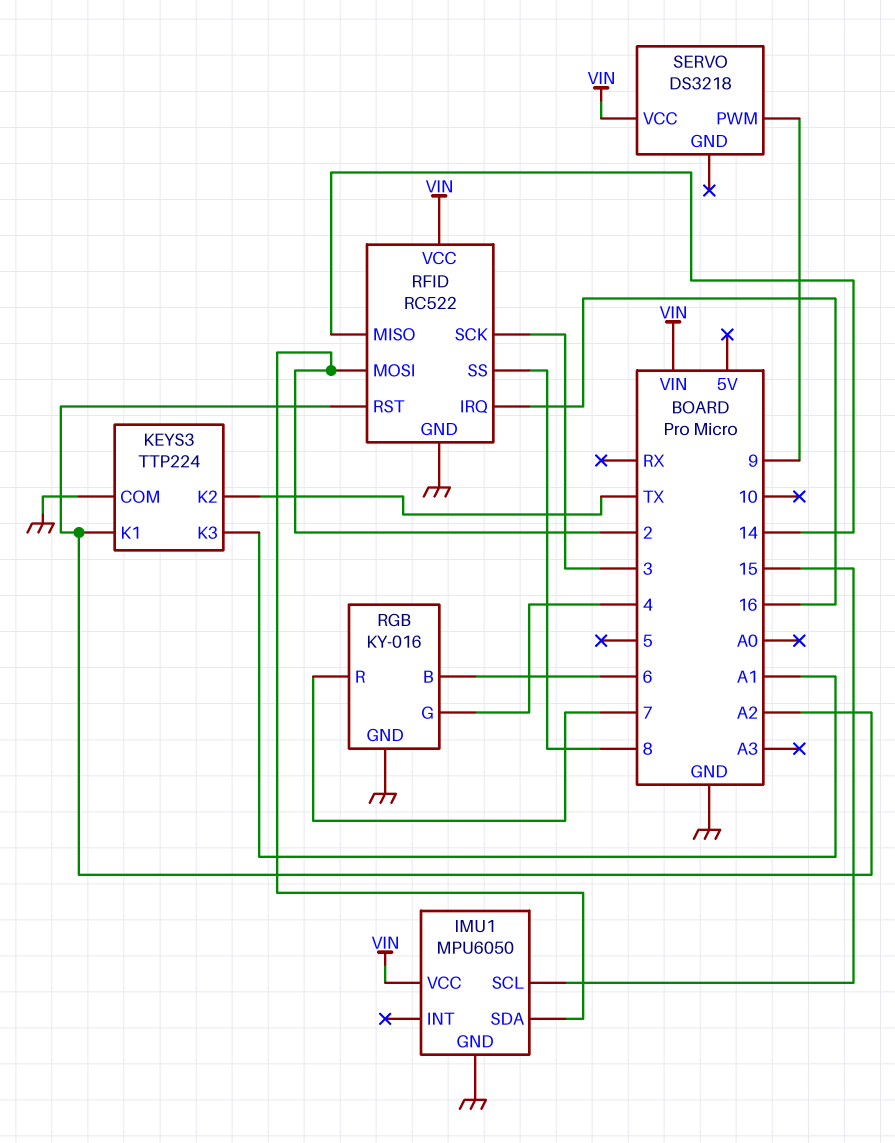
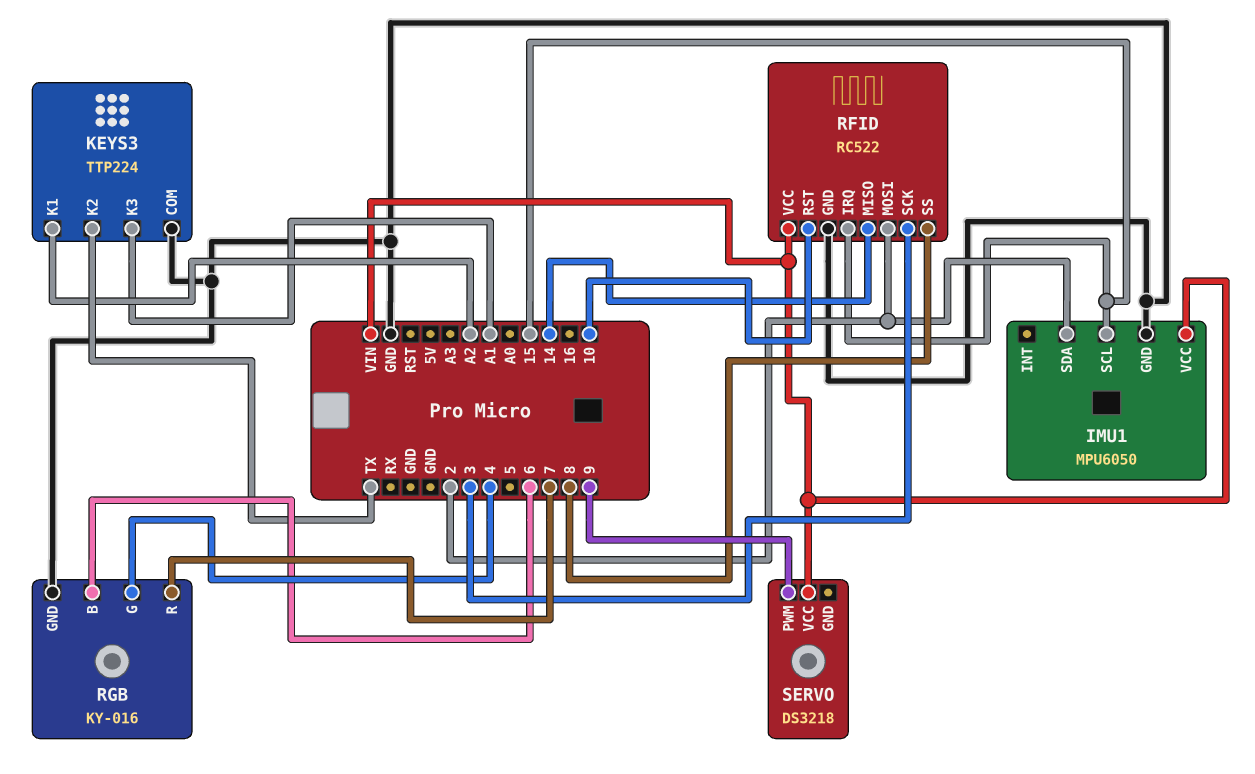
RFID pin IRQ: 16 -> 15
RFID pin RST: A2 -> 10

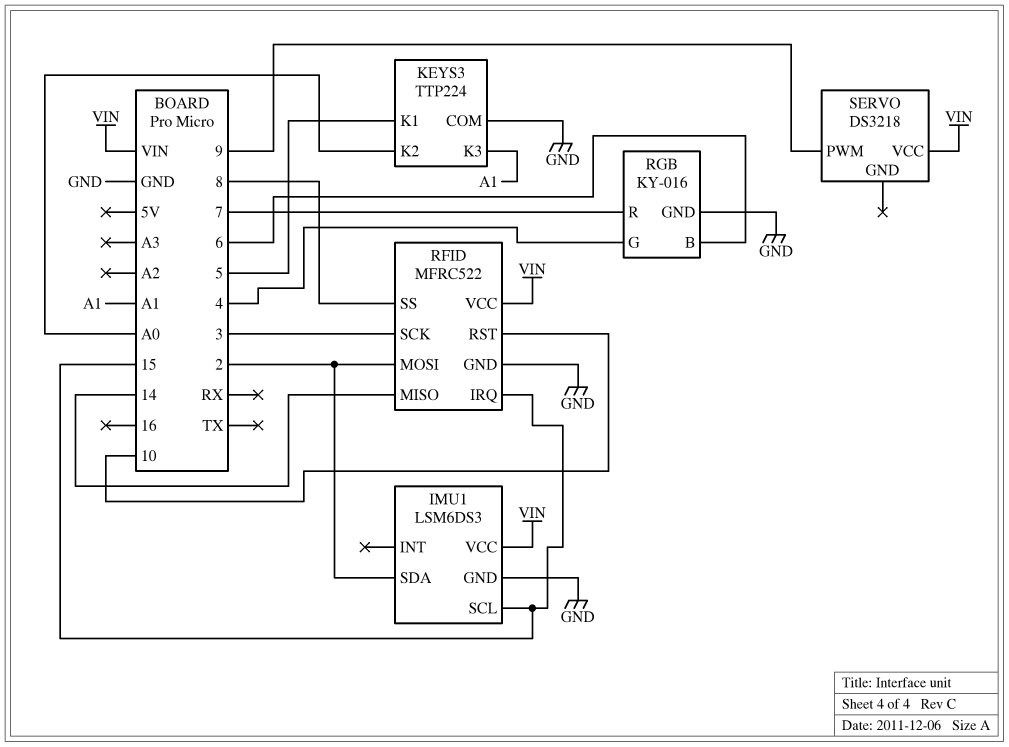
IMU1: MPU6050 -> LSM6DS3
KEYS3 pin K1: A2 -> 5
KEYS3 pin K2: TX -> A0
RFID: RC522 -> MFRC522

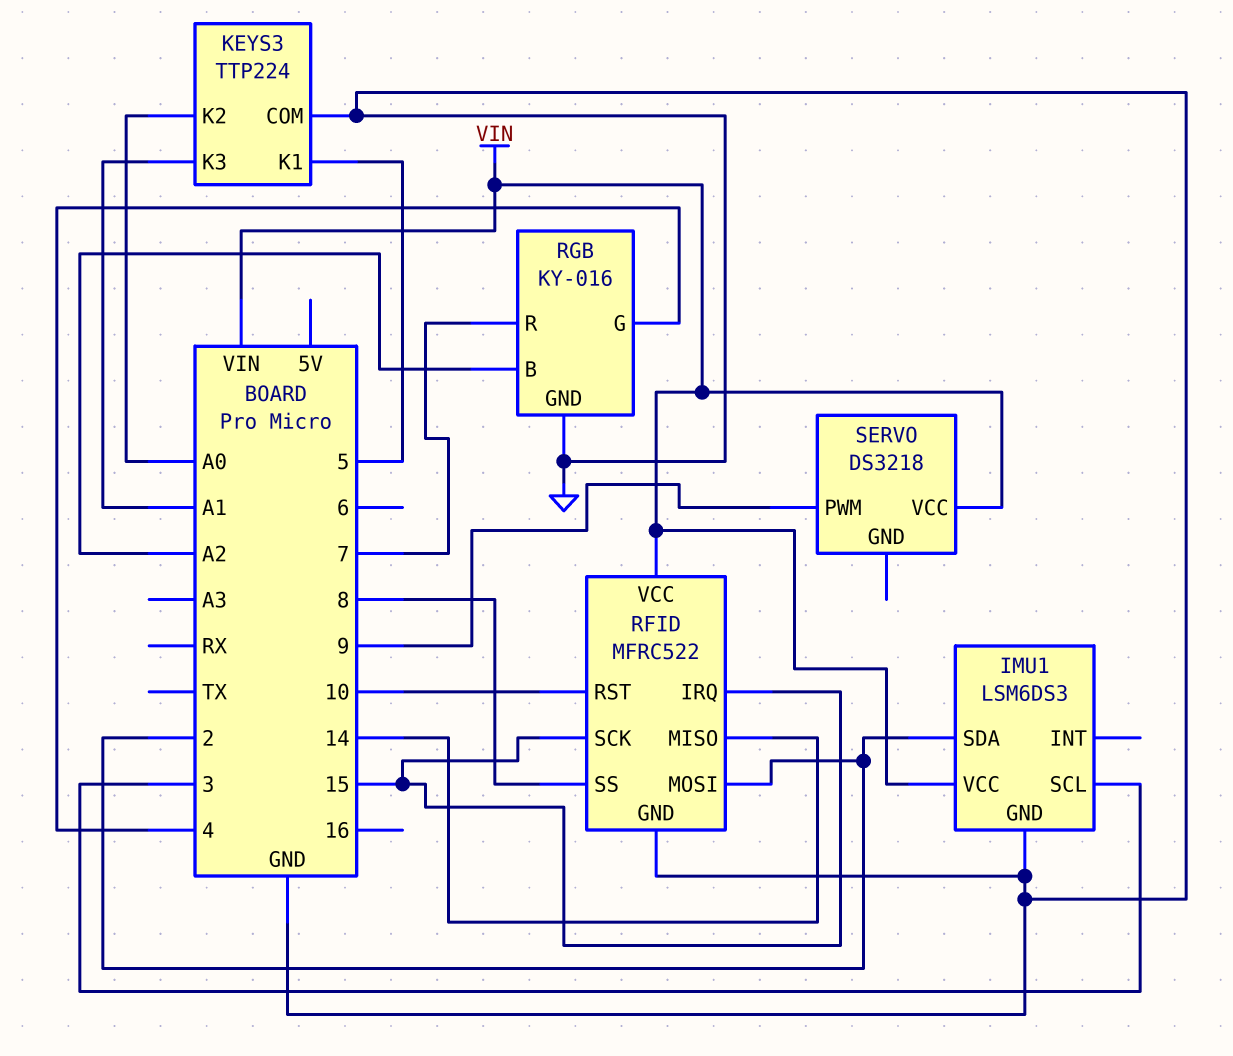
IMU1 pin SCL: 15 -> 3
RFID pin SCK: 3 -> 15
RGB pin B: 6 -> A2

